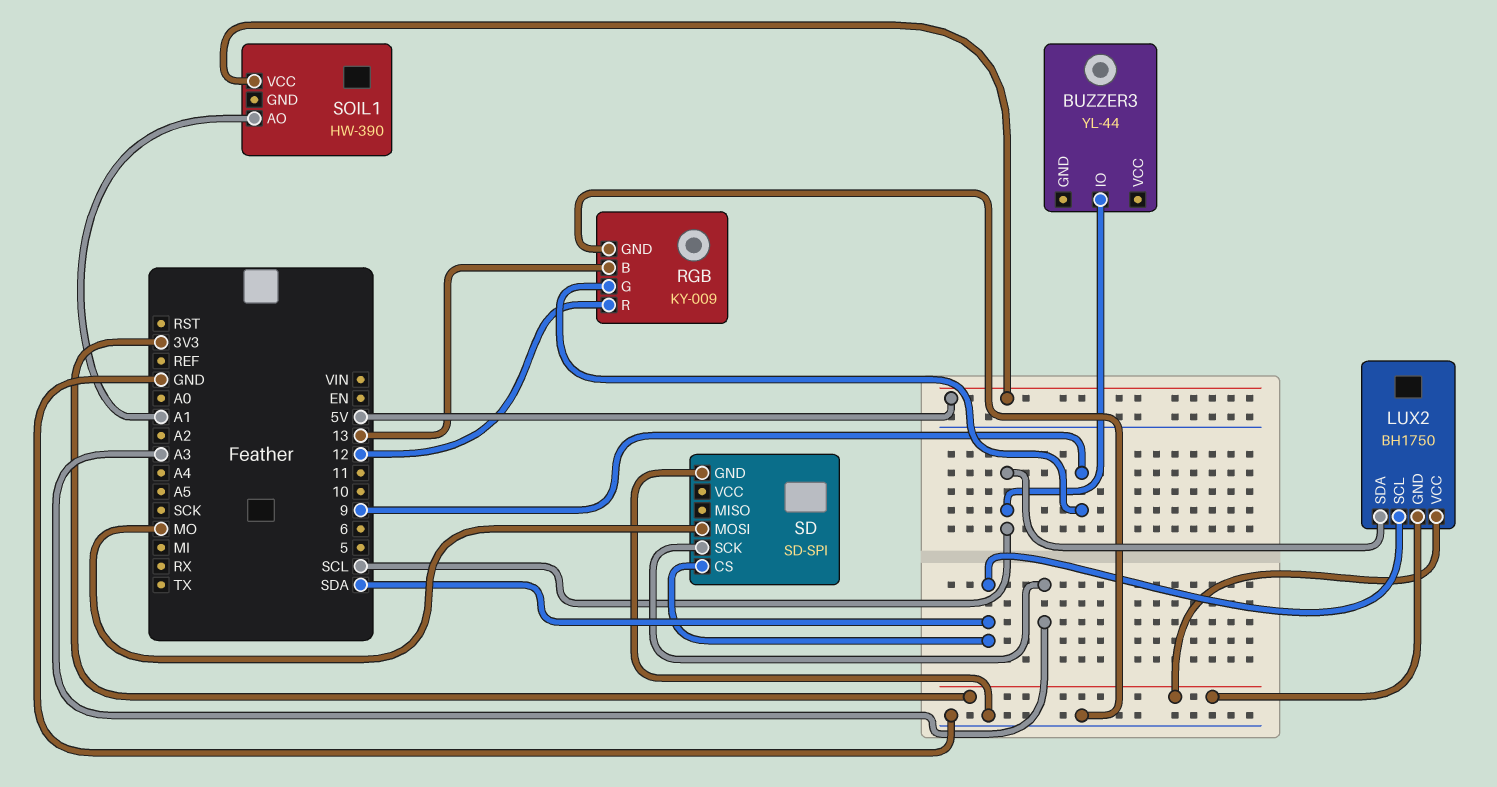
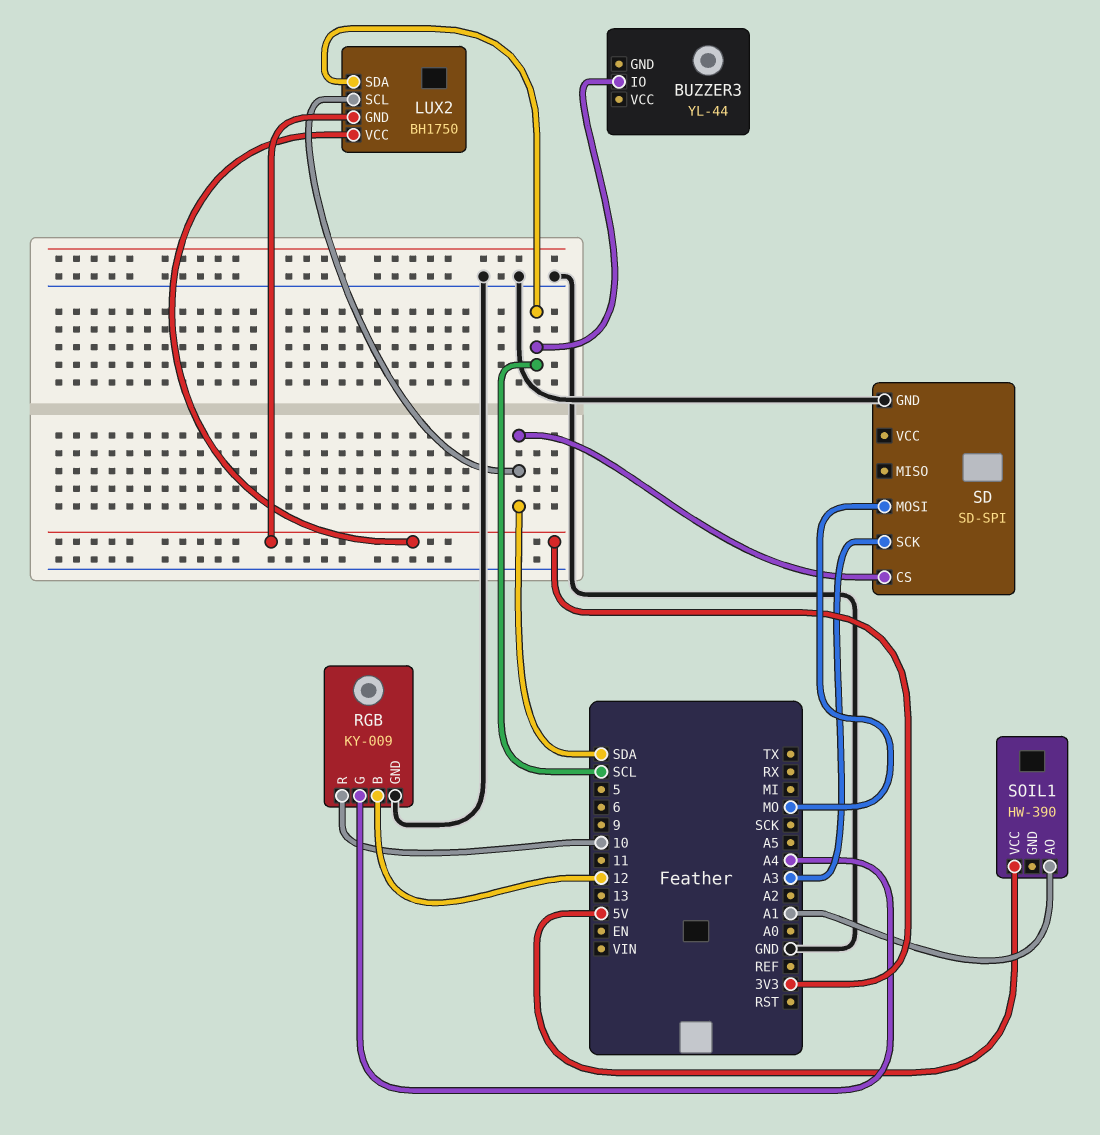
RGB pin B: 13 -> 12
RGB pin G: 9 -> A4
RGB pin R: 12 -> 10

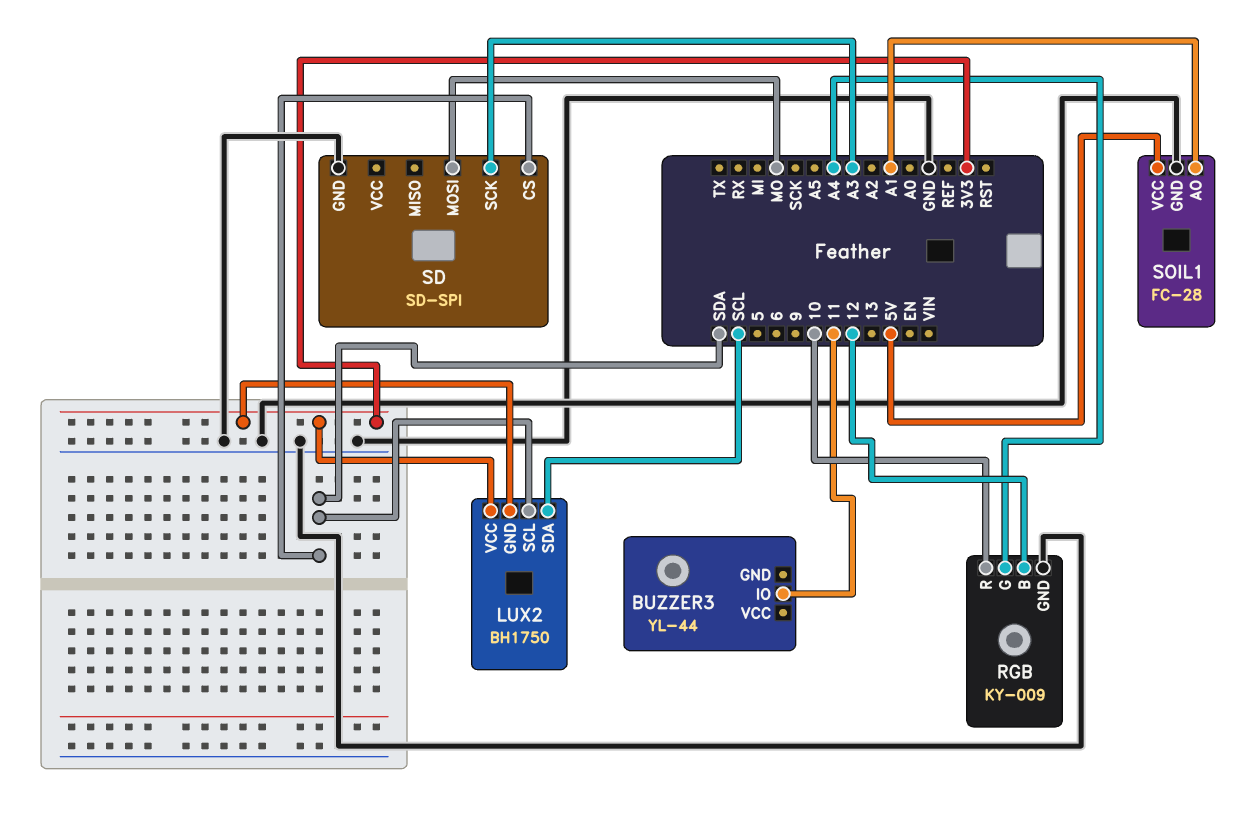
BUZZER3 pin IO: SCL -> 11
SOIL1: HW-390 -> FC-28
SOIL1 pin GND: none -> GND

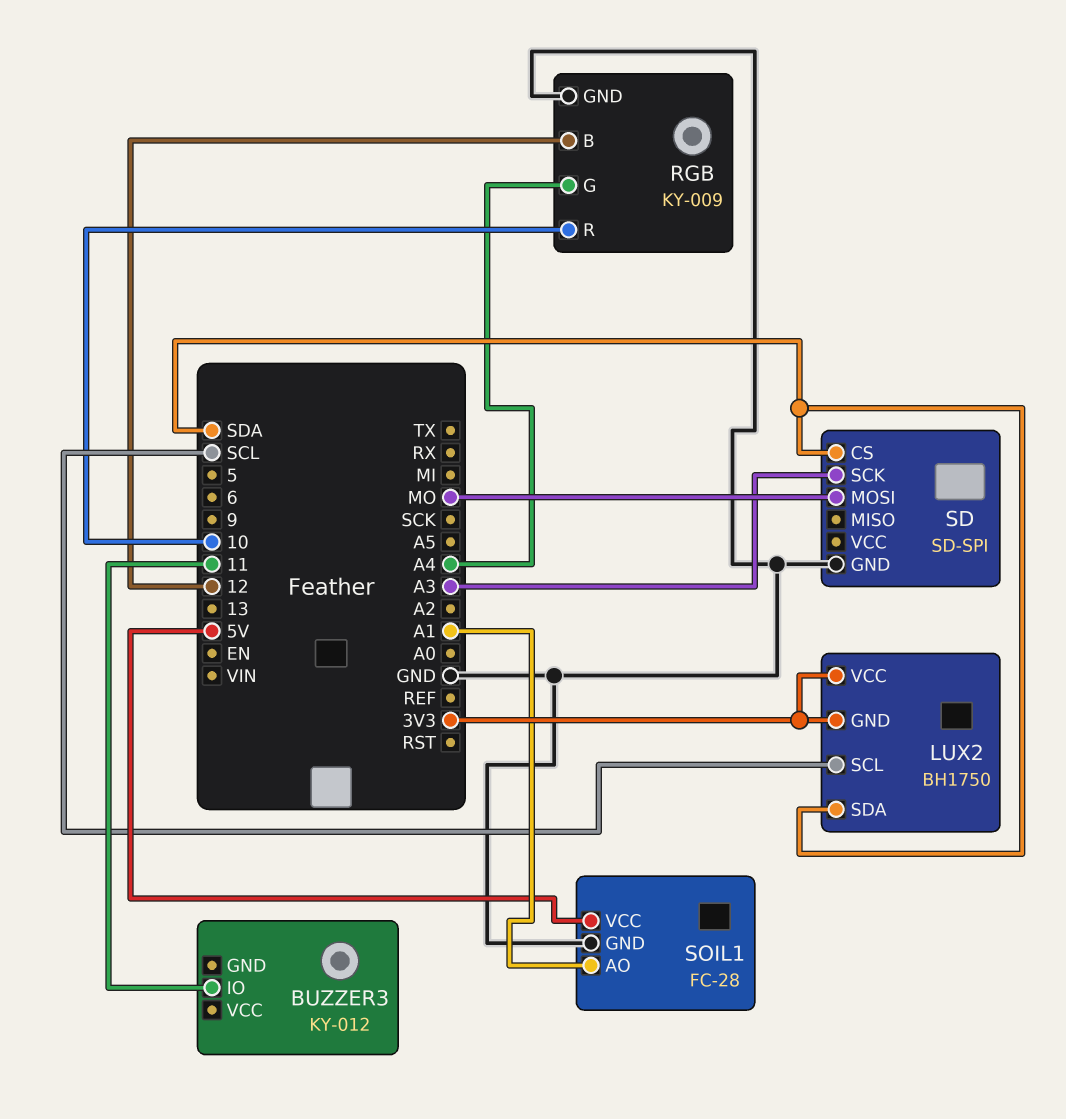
BUZZER3: YL-44 -> KY-012
LUX2 pin SCL: SDA -> SCL
LUX2 pin SDA: SCL -> SDA

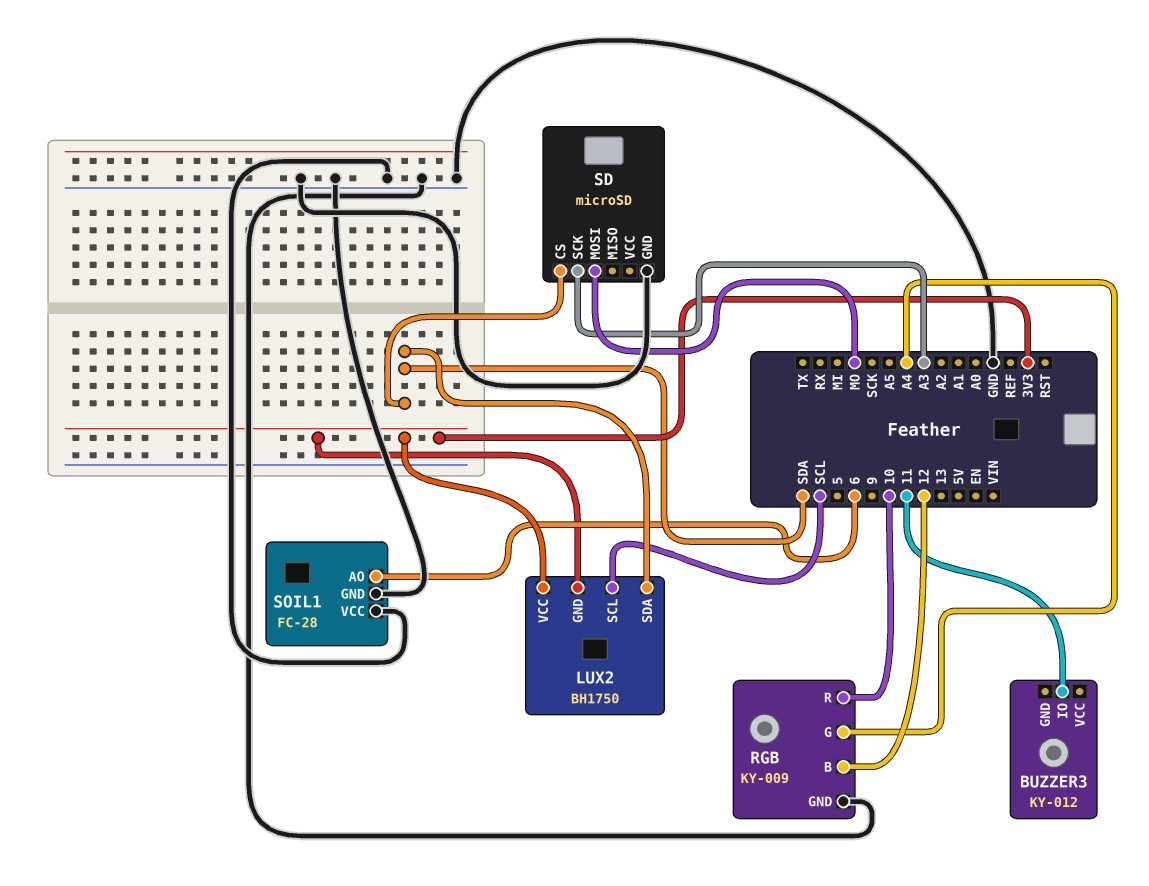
SD: SD-SPI -> microSD
SOIL1 pin AO: A1 -> 6
SOIL1 pin VCC: 5V -> GND

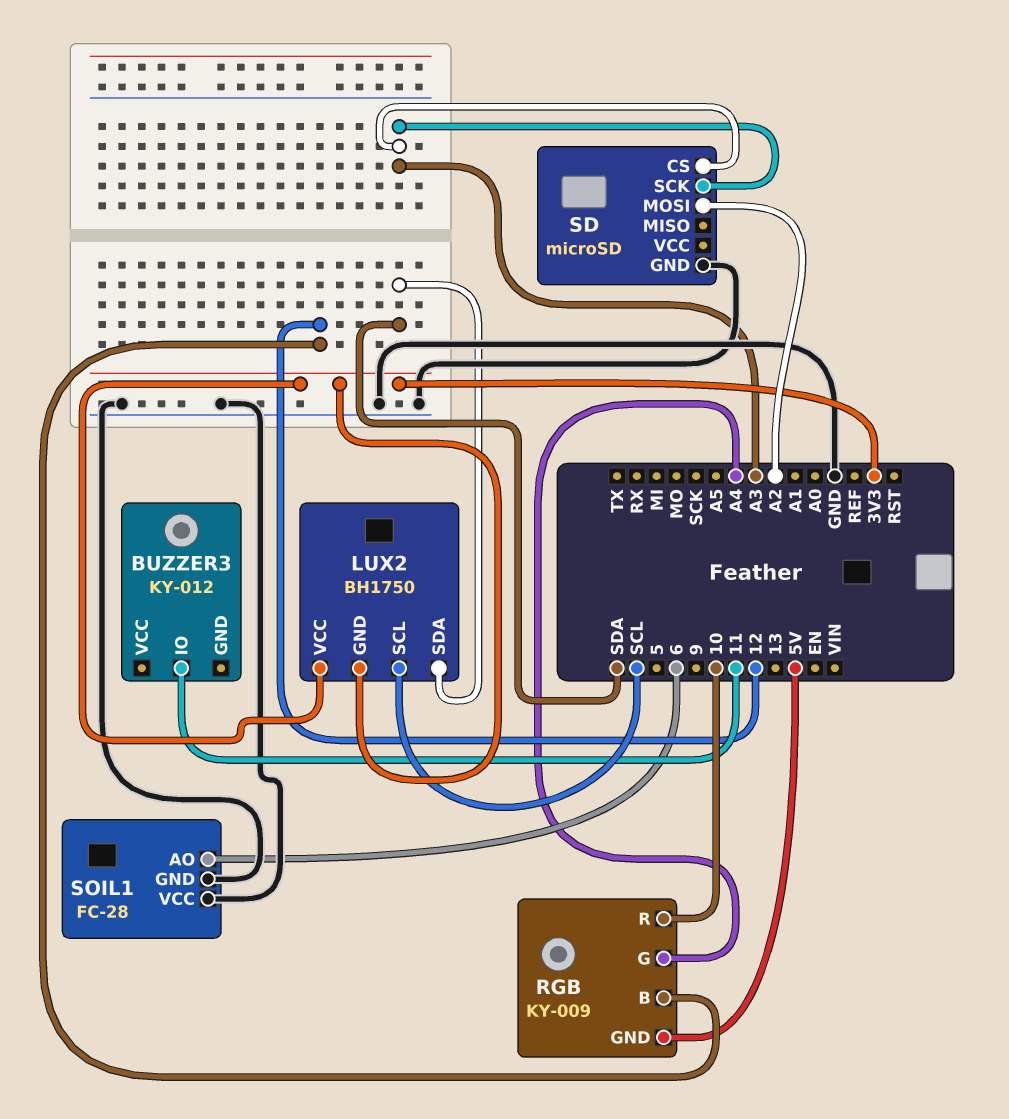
RGB pin GND: GND -> 5V
SD pin CS: SDA -> A3
SD pin MOSI: MO -> A2

